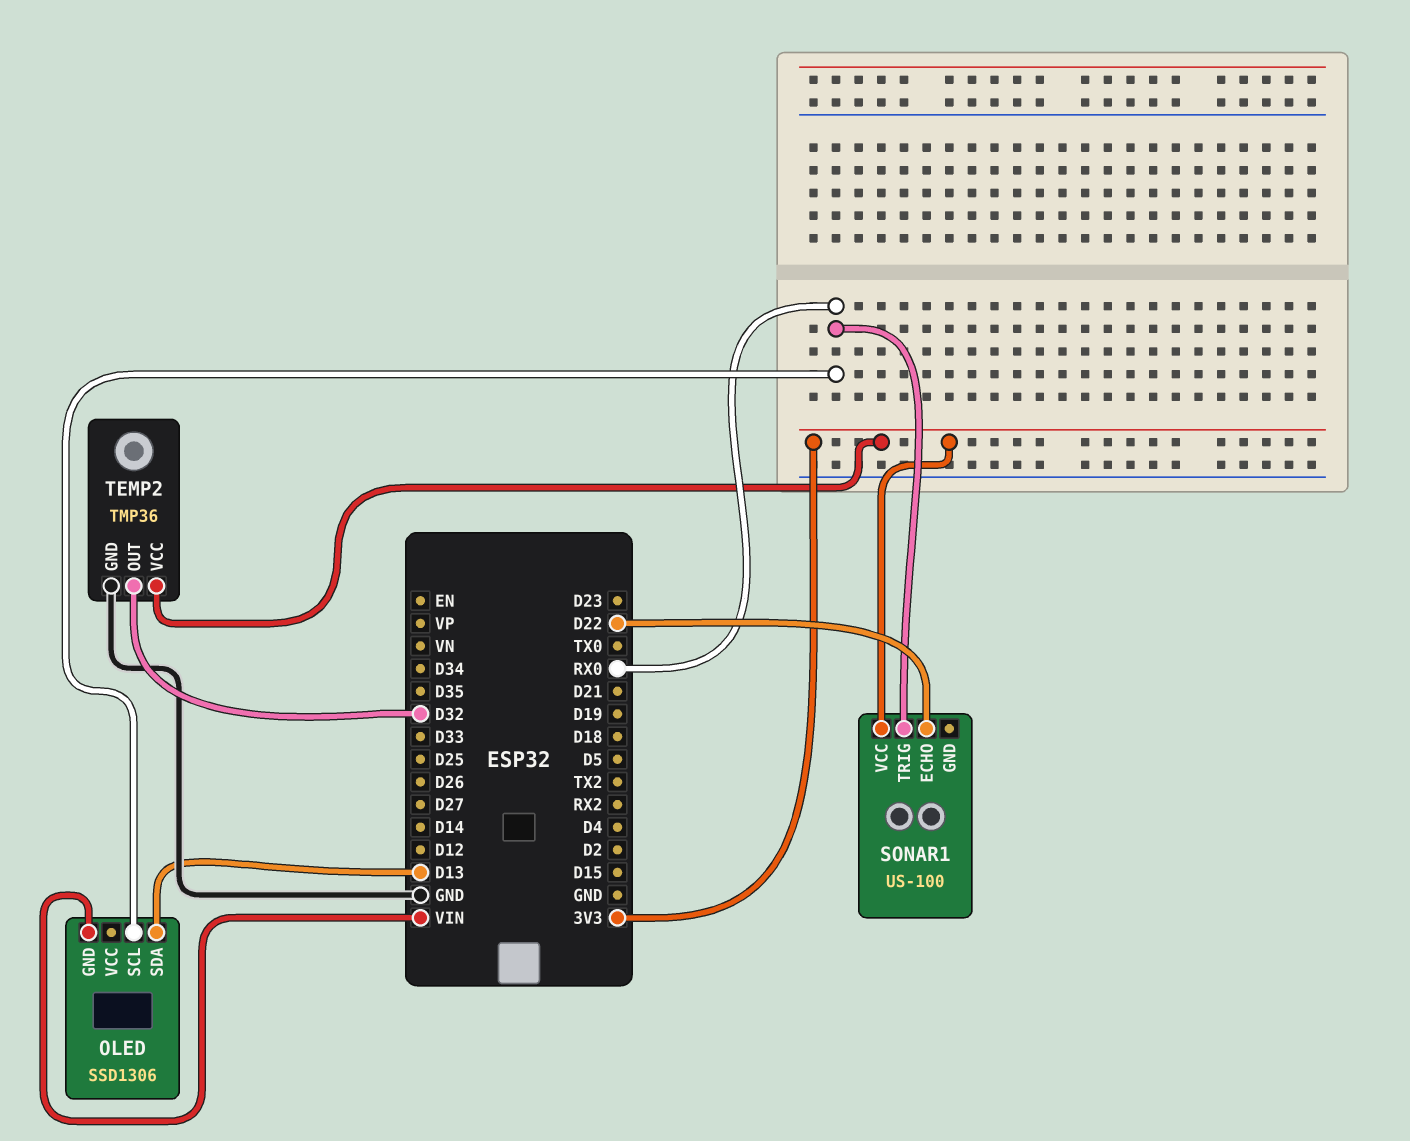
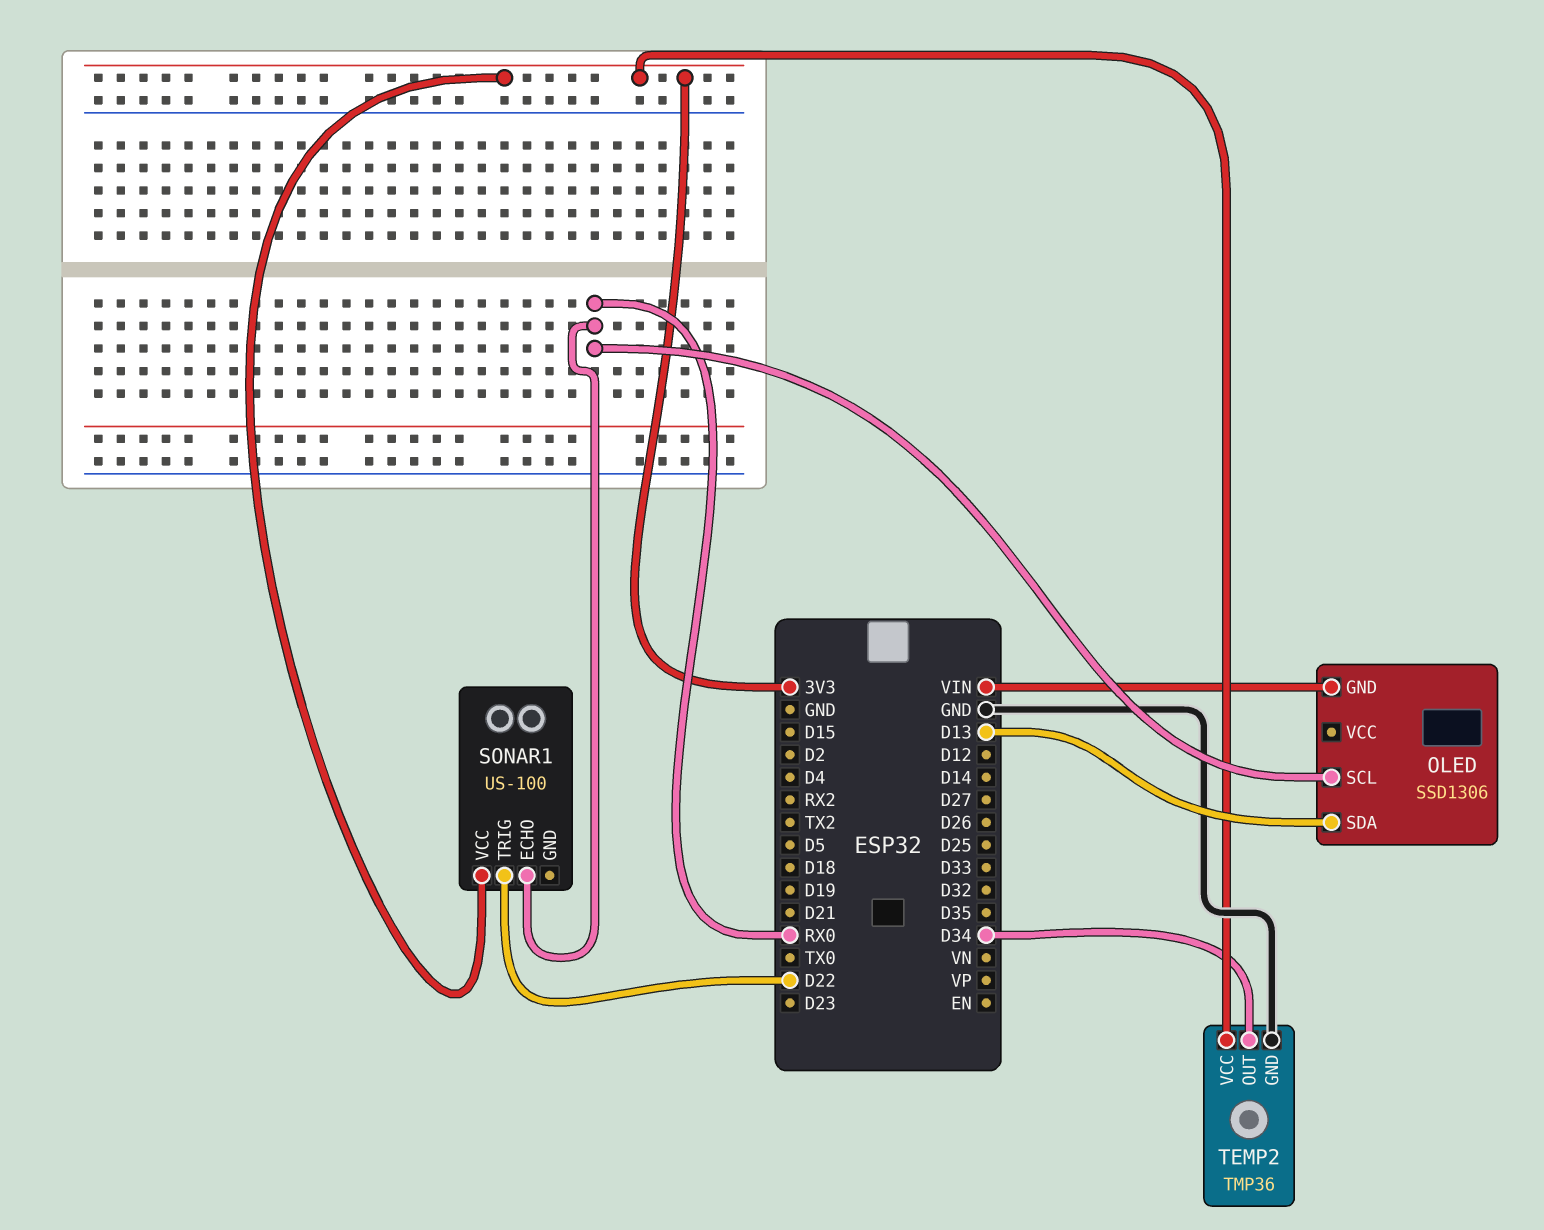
SONAR1 pin ECHO: D22 -> RX0
SONAR1 pin TRIG: RX0 -> D22
TEMP2 pin OUT: D32 -> D34

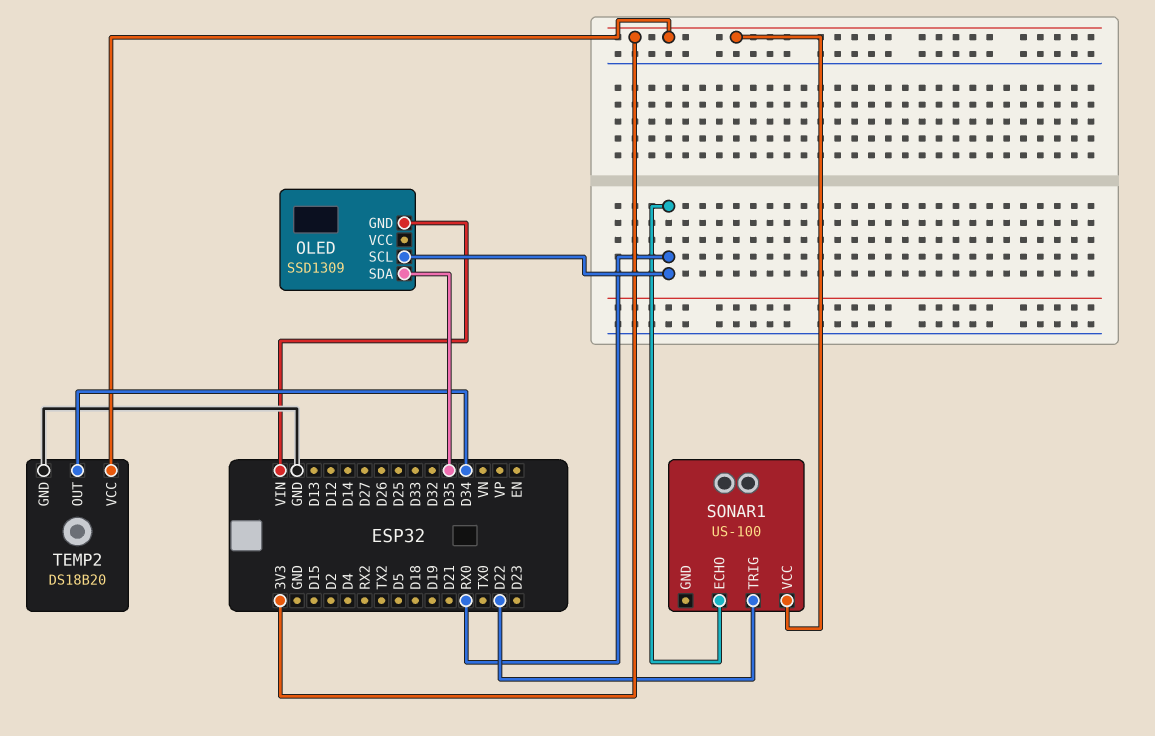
OLED: SSD1306 -> SSD1309
OLED pin SDA: D13 -> D35
TEMP2: TMP36 -> DS18B20

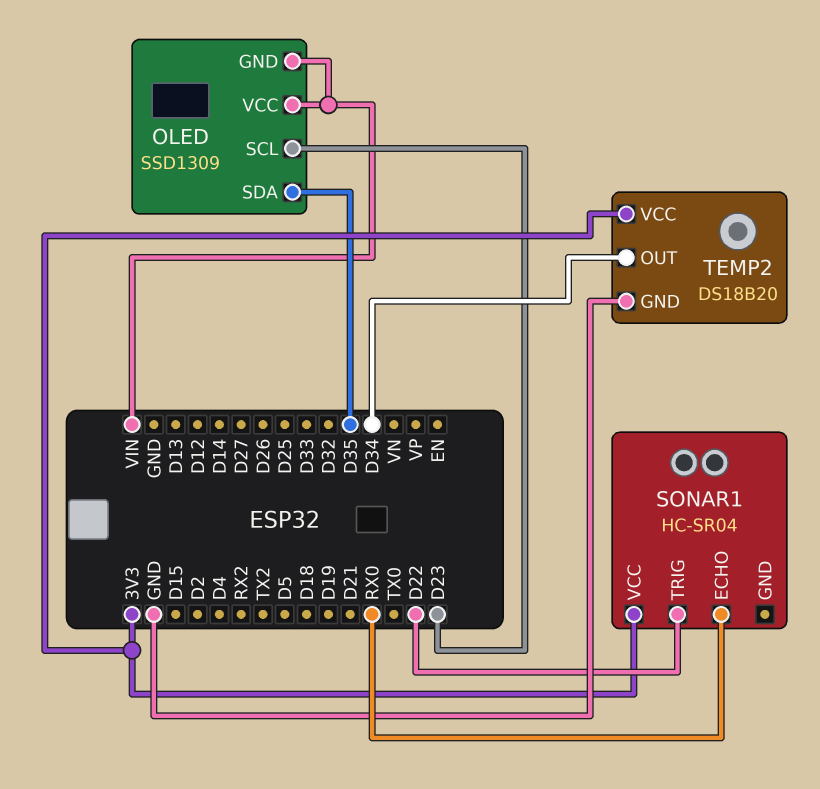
OLED pin SCL: RX0 -> D23
OLED pin VCC: none -> VIN
SONAR1: US-100 -> HC-SR04

